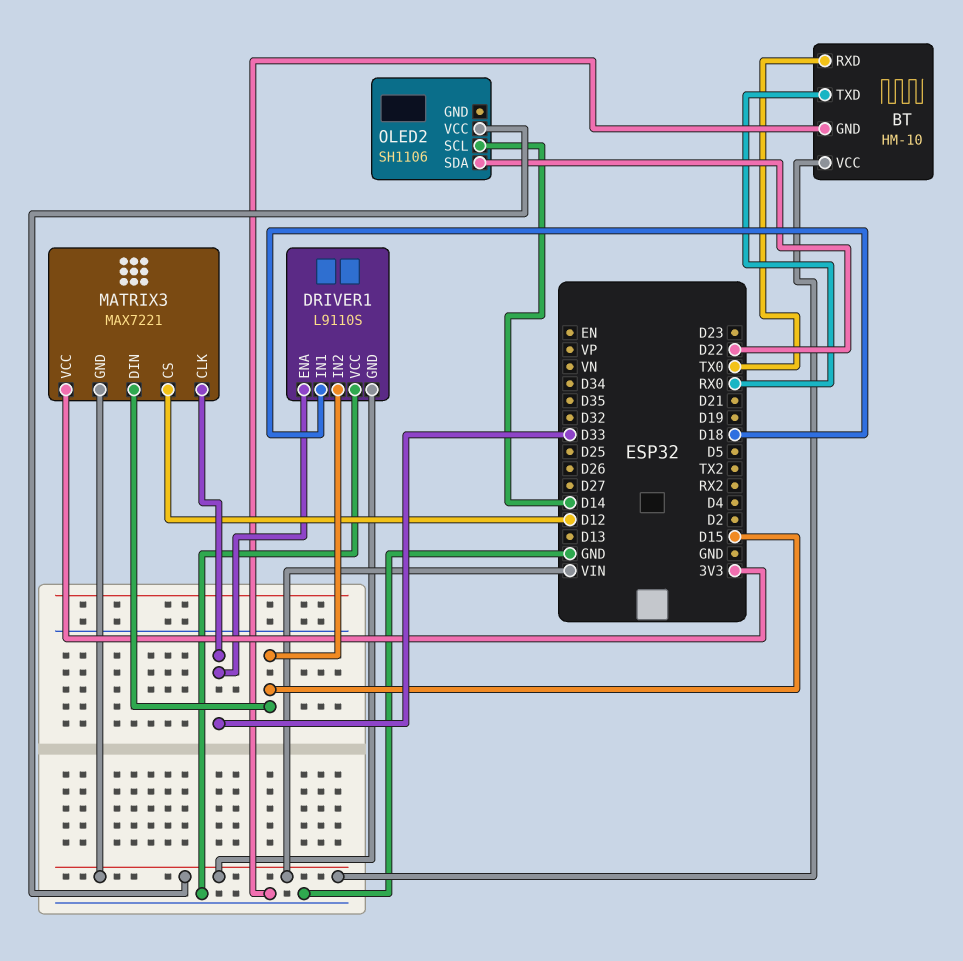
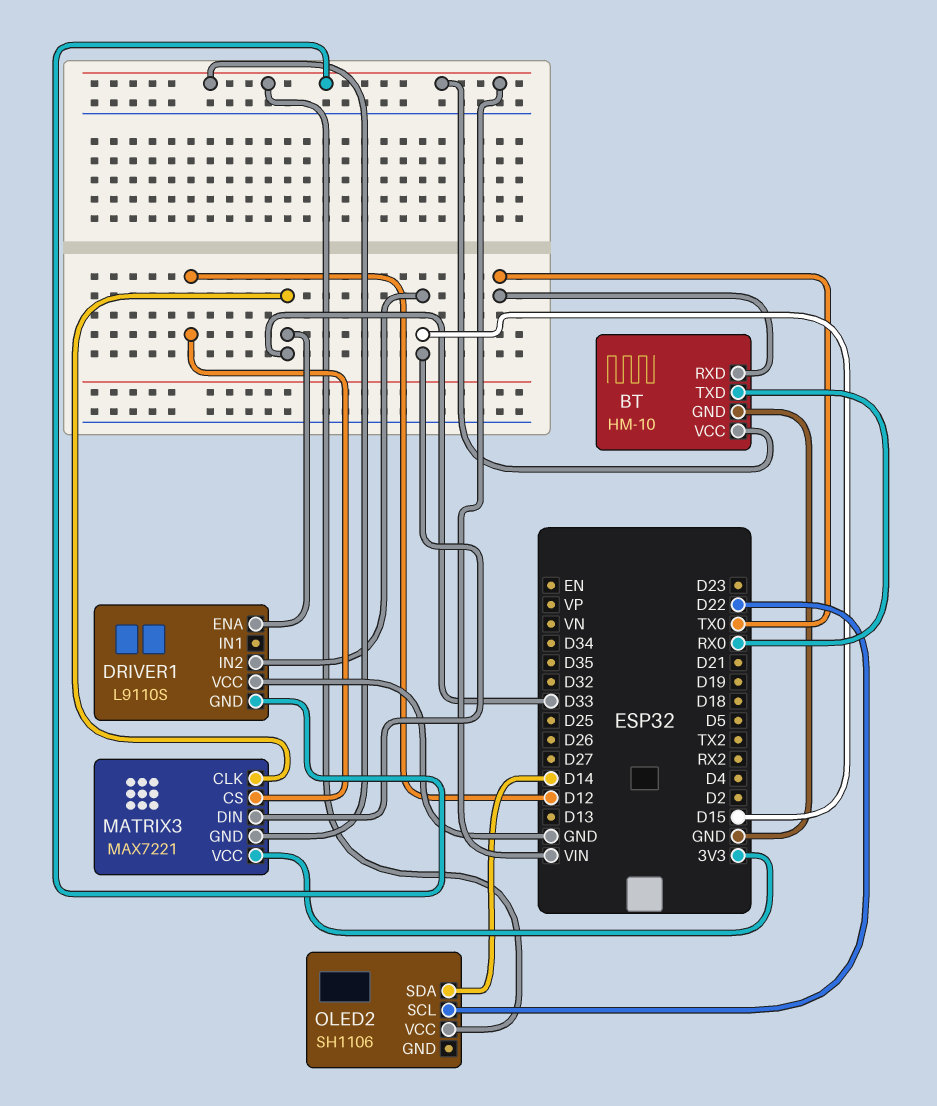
DRIVER1 pin IN1: D18 -> none
OLED2 pin SCL: D14 -> D22
OLED2 pin SDA: D22 -> D14

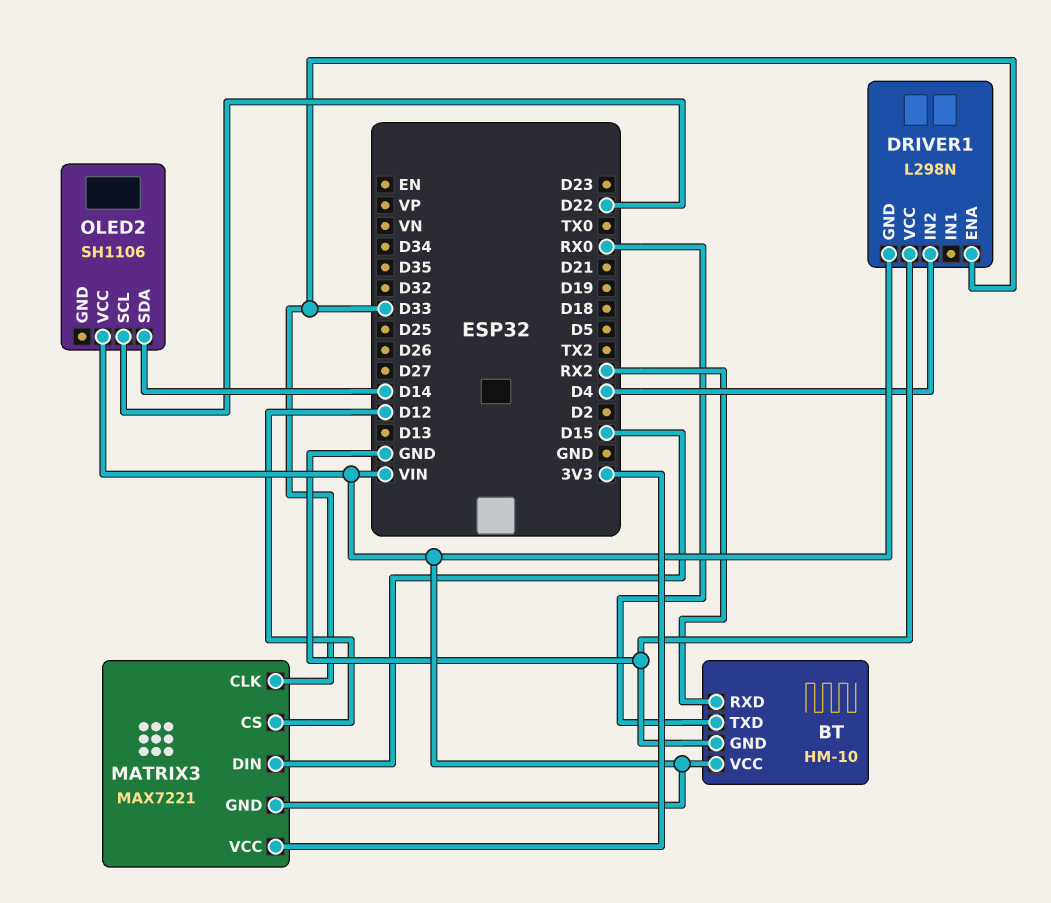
BT pin RXD: TX0 -> RX2
DRIVER1: L9110S -> L298N
DRIVER1 pin IN2: D15 -> D4

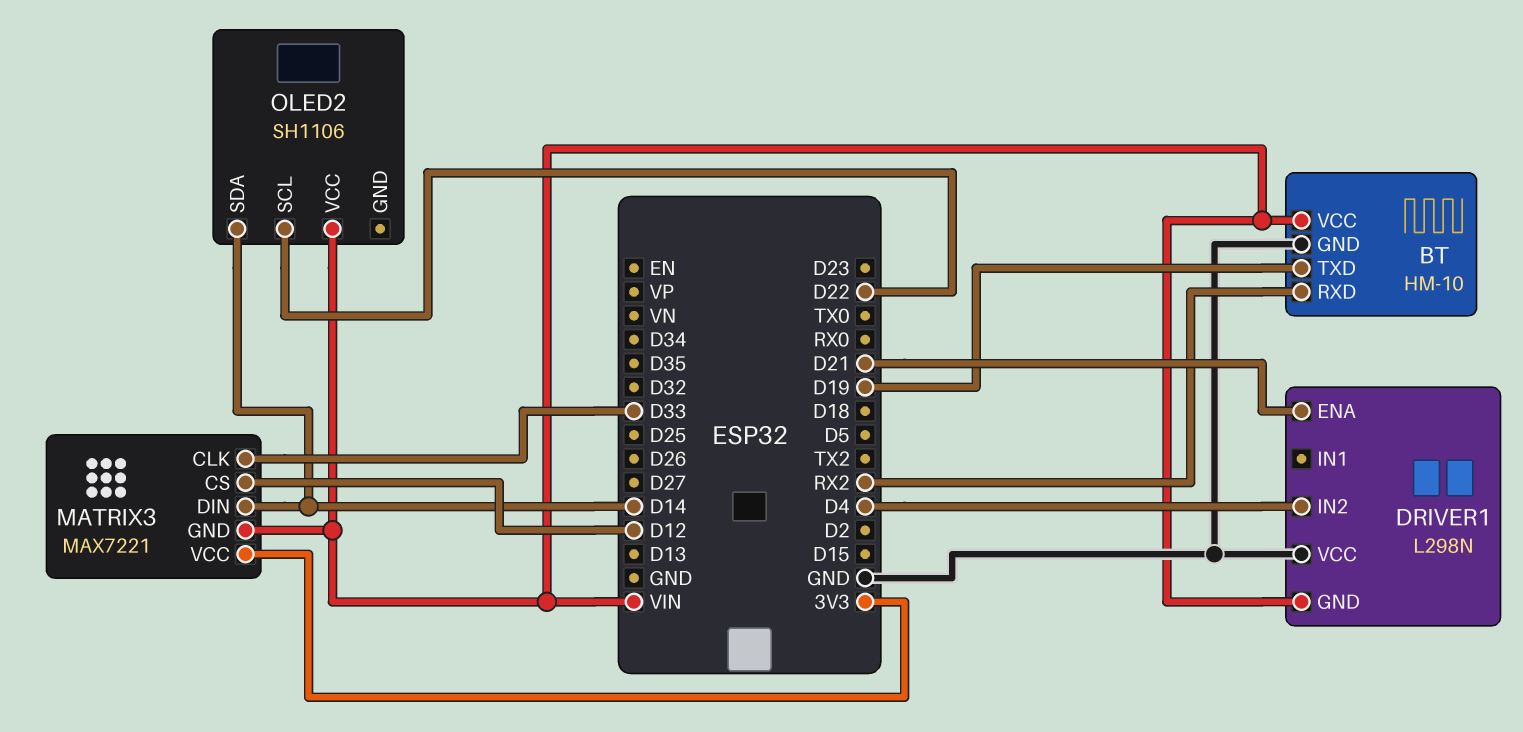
BT pin TXD: RX0 -> D19
DRIVER1 pin ENA: D33 -> D21
MATRIX3 pin DIN: D15 -> D14

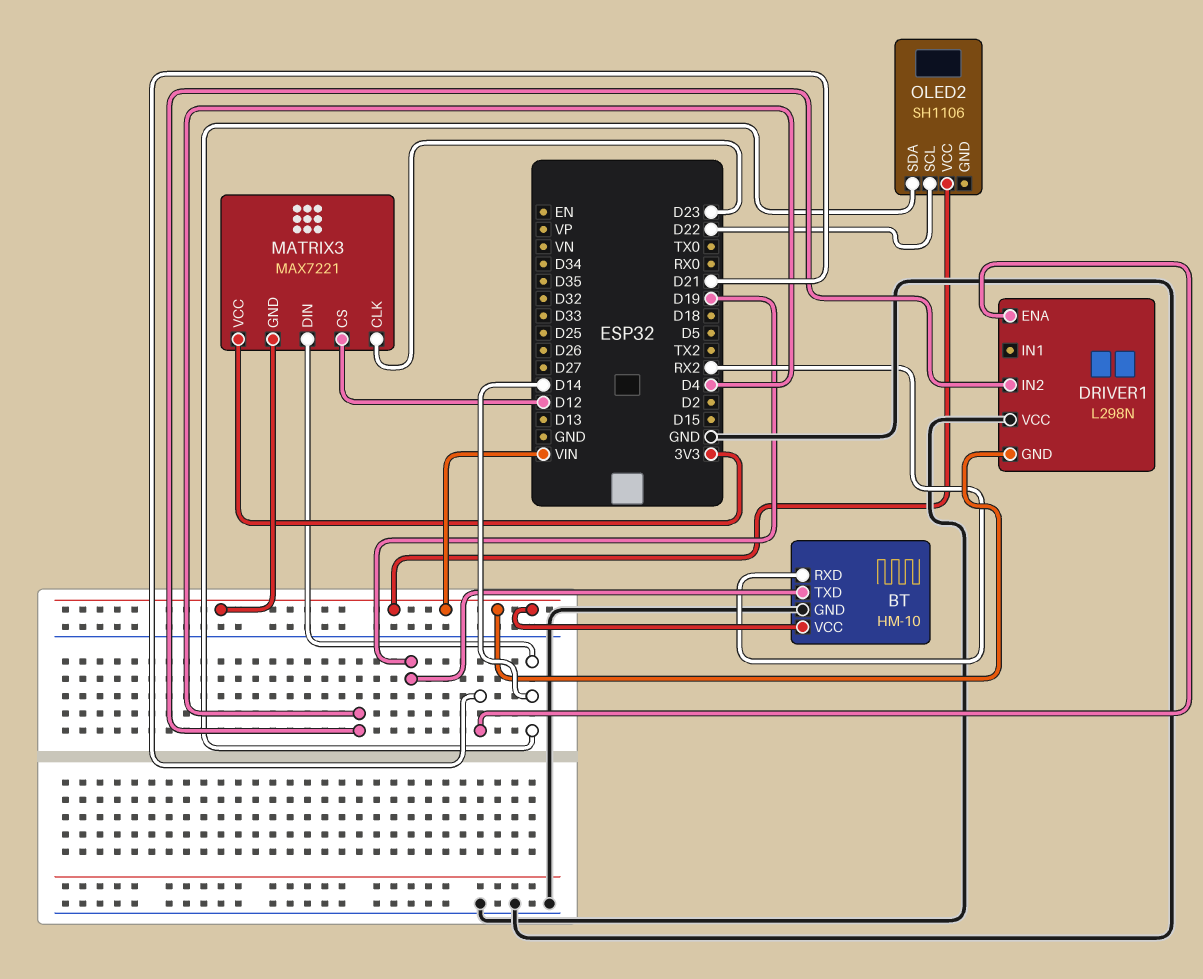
MATRIX3 pin CLK: D33 -> D23

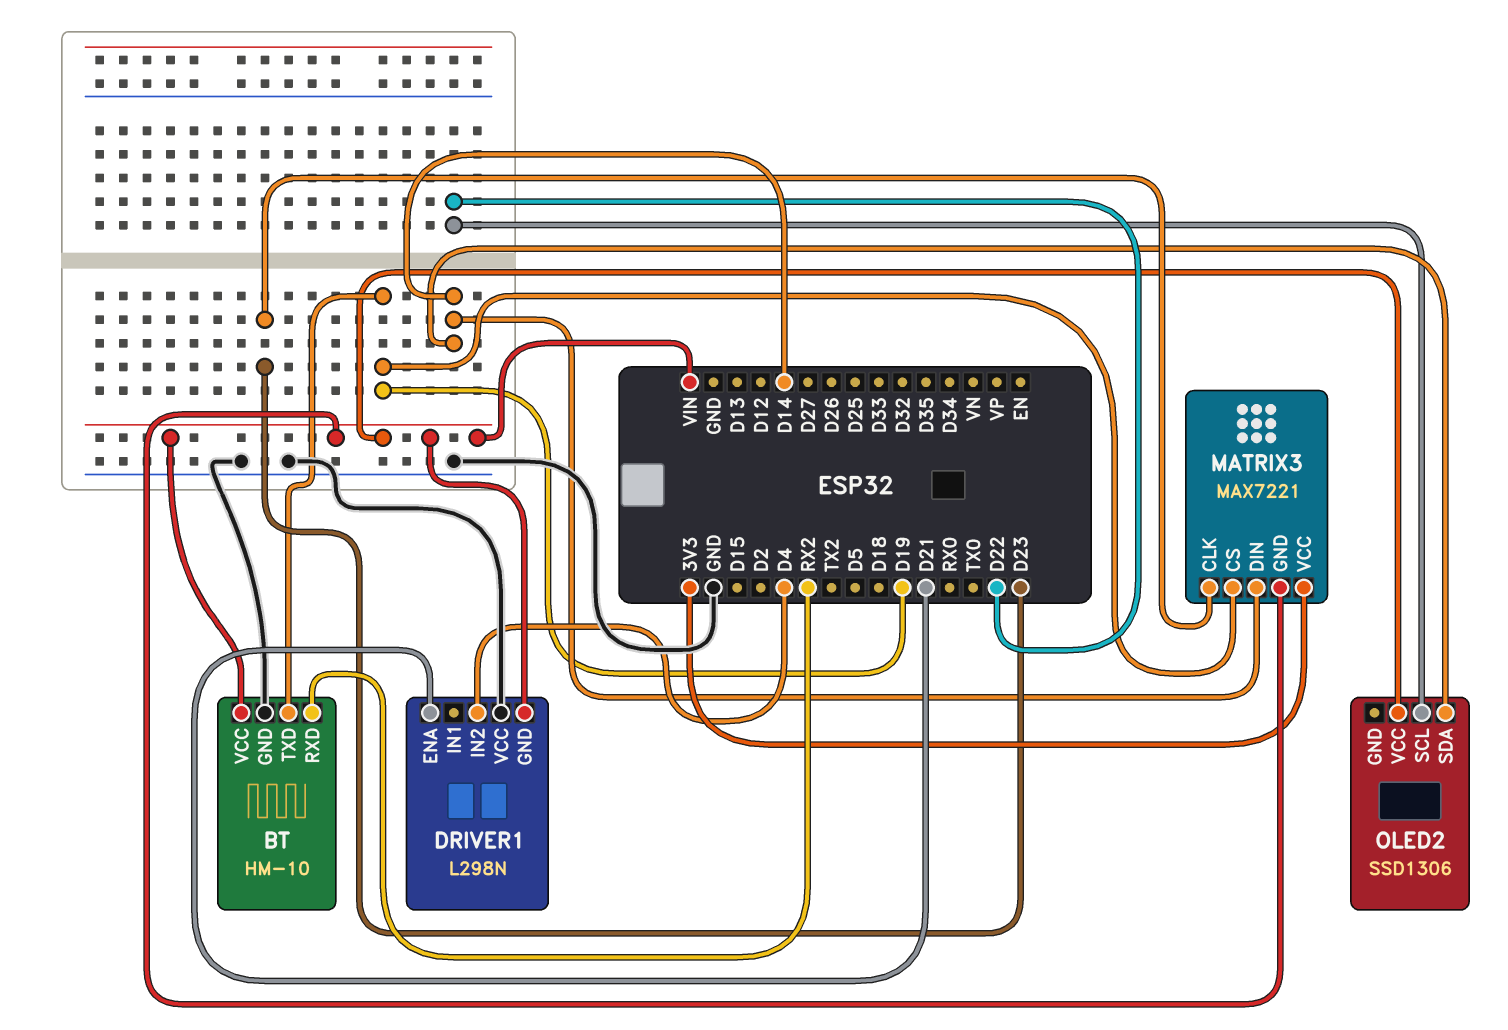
MATRIX3 pin CS: D12 -> D19
OLED2: SH1106 -> SSD1306

